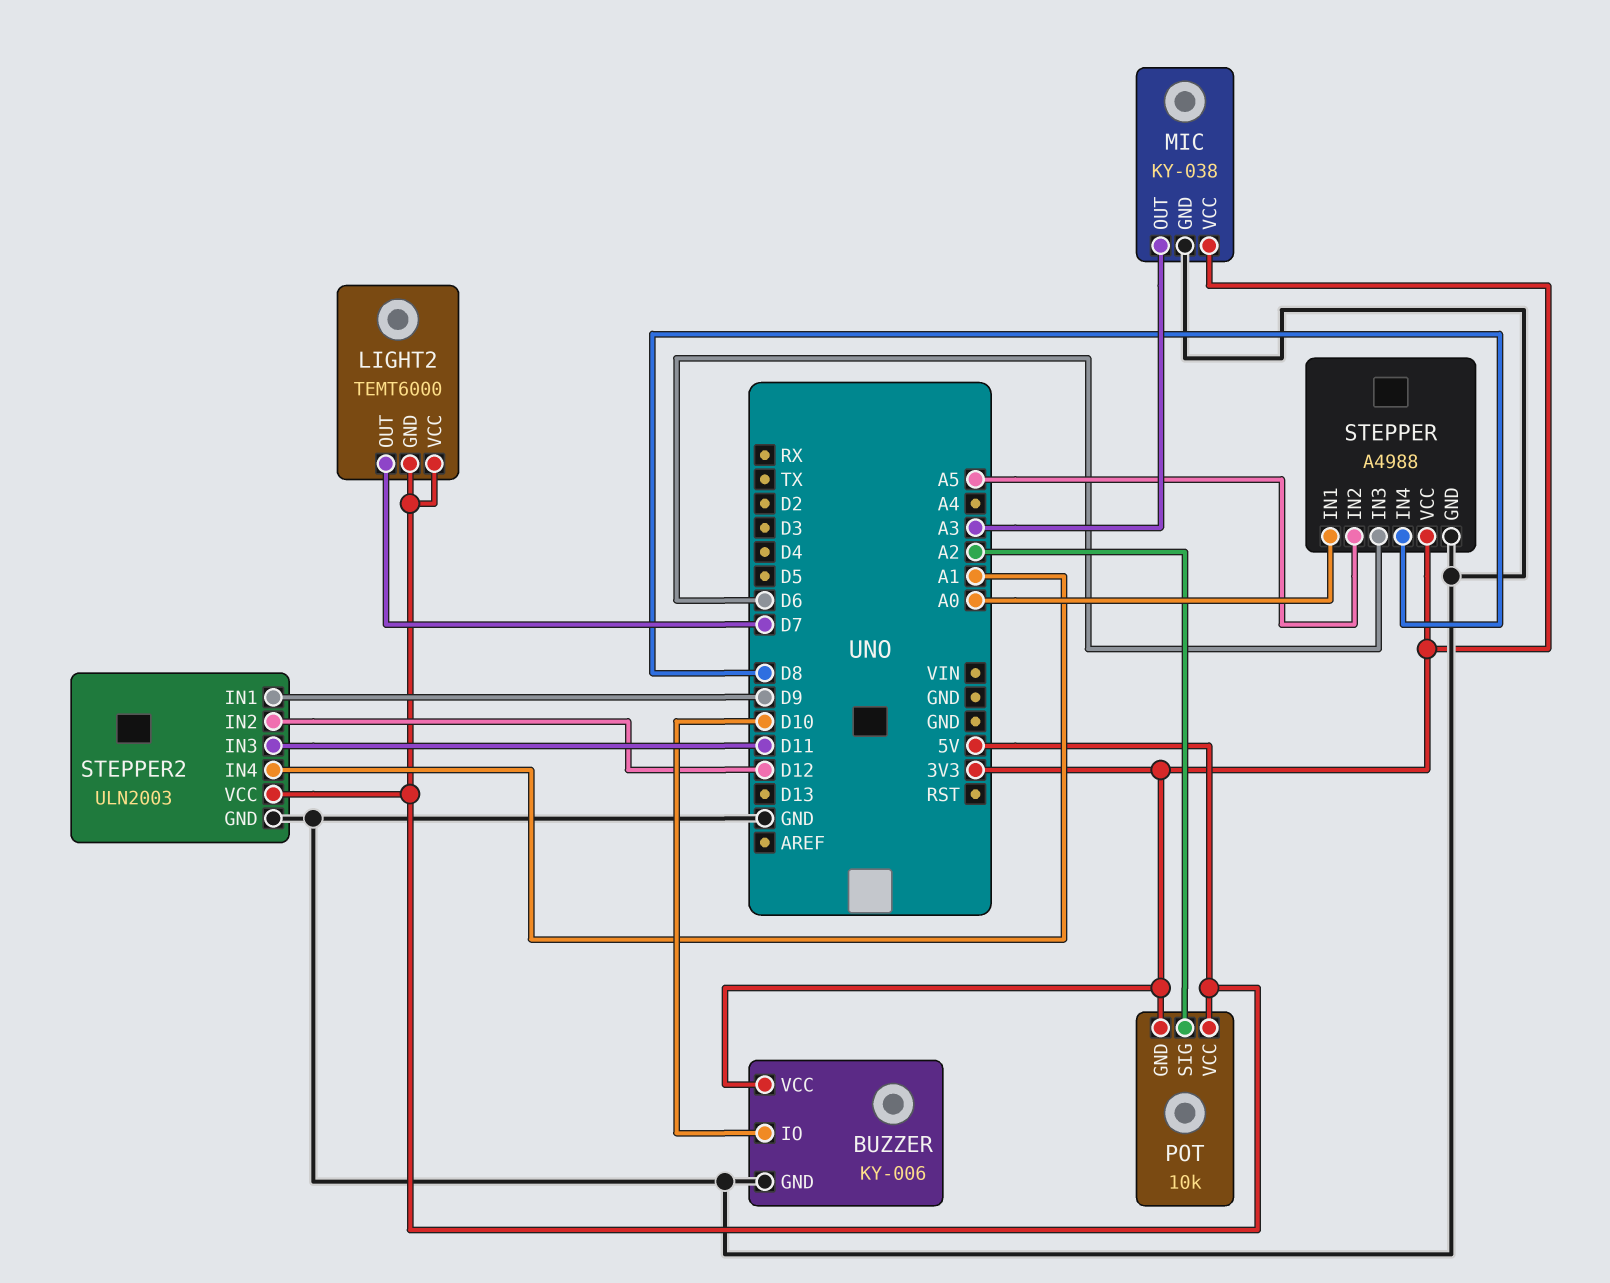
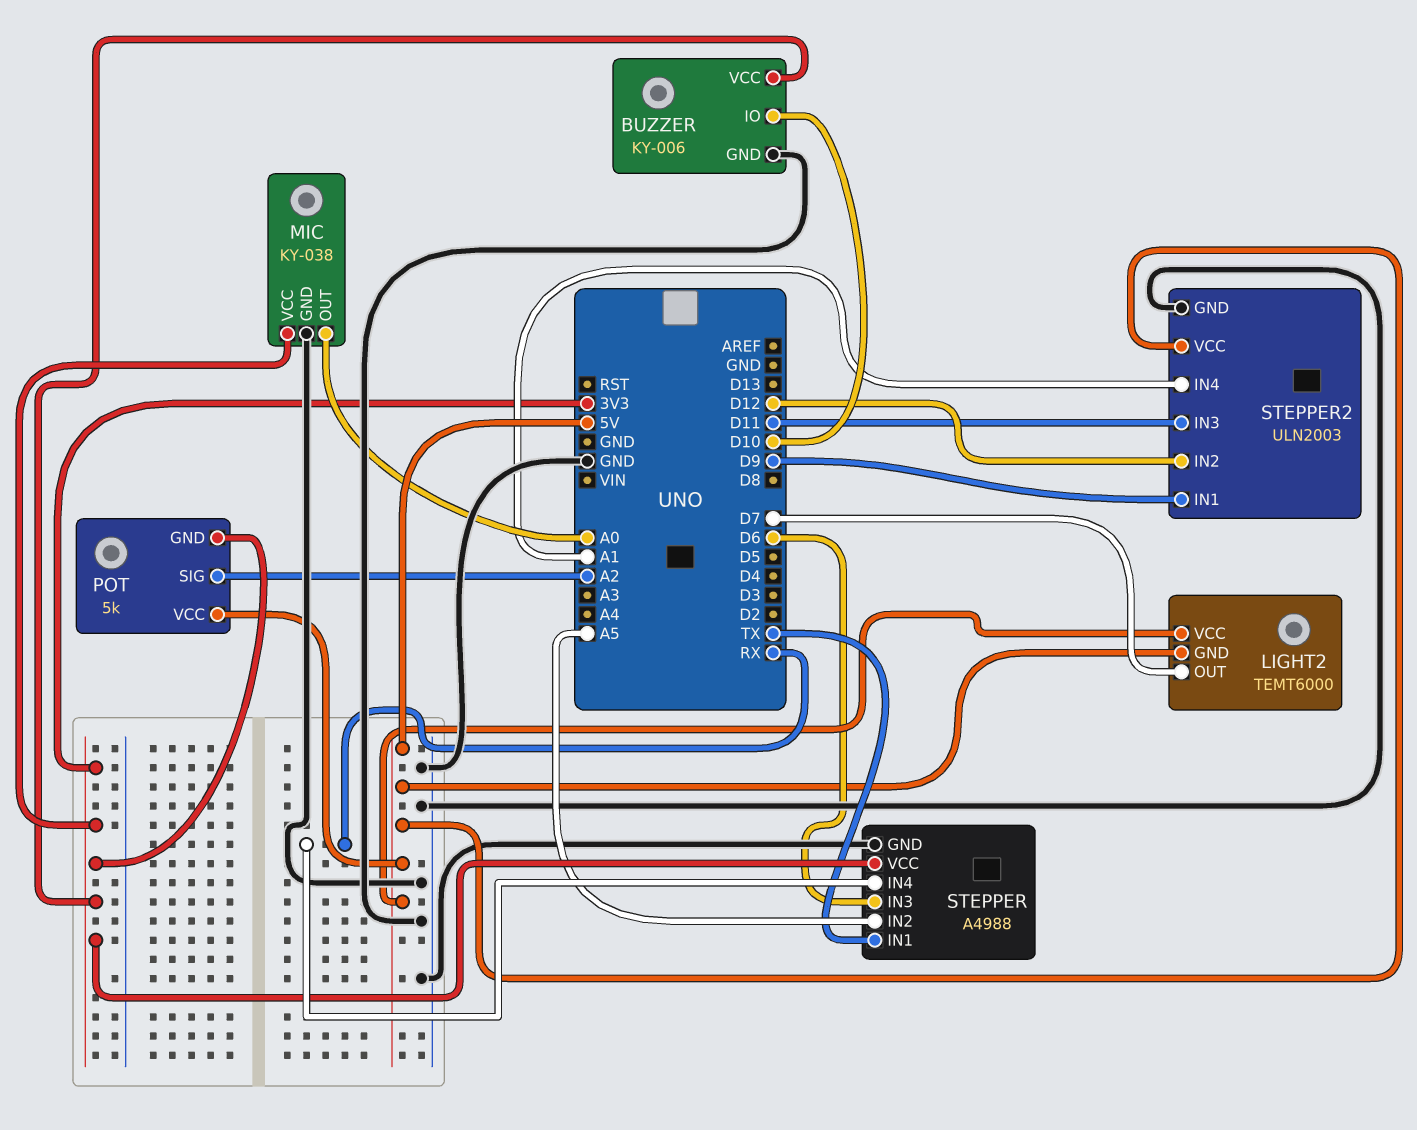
MIC pin OUT: A3 -> A0
POT: 10k -> 5k
STEPPER pin IN1: A0 -> TX
STEPPER pin IN4: D8 -> RX

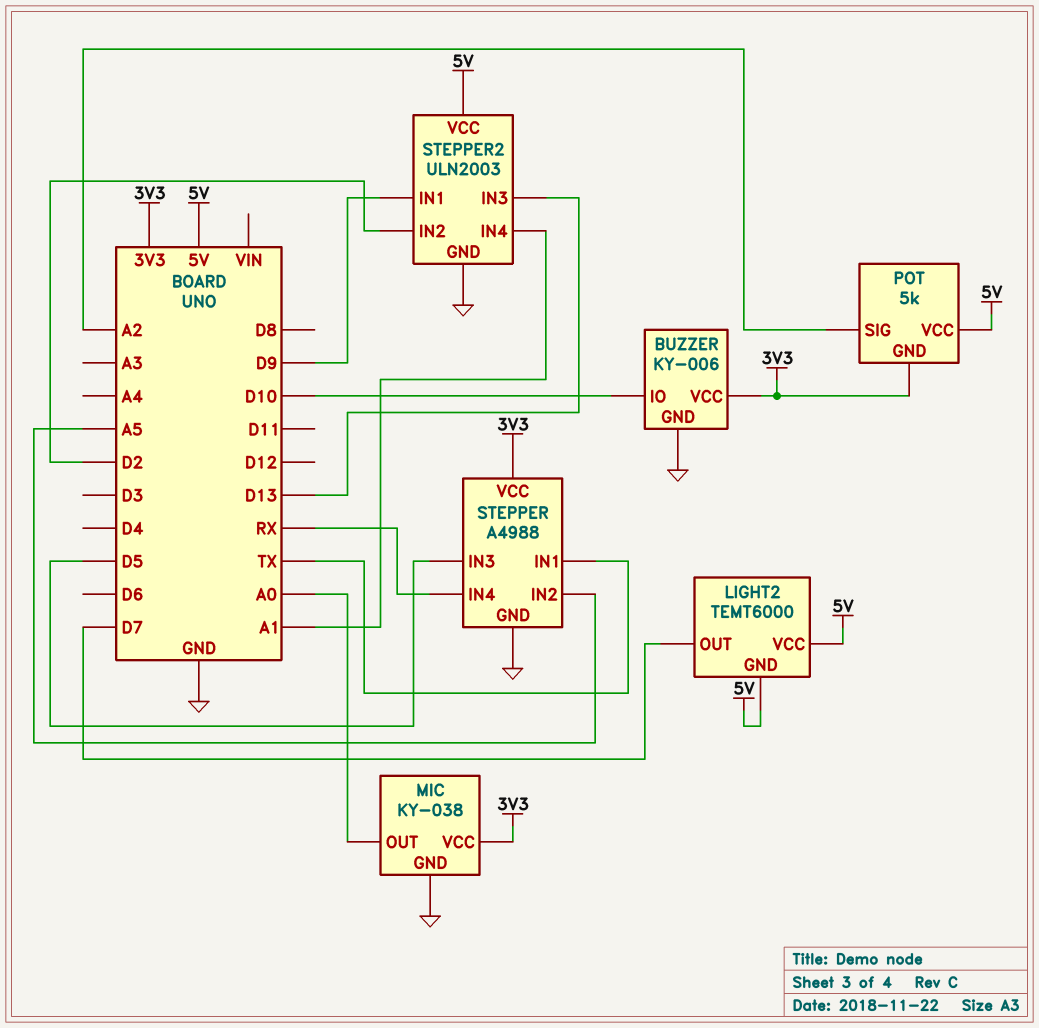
STEPPER pin IN3: D6 -> D5
STEPPER2 pin IN2: D12 -> D2
STEPPER2 pin IN3: D11 -> D13

